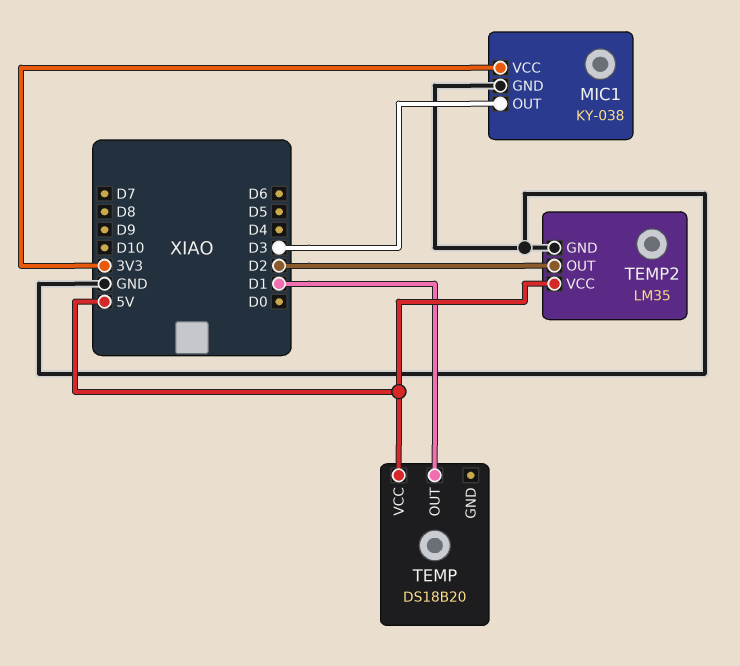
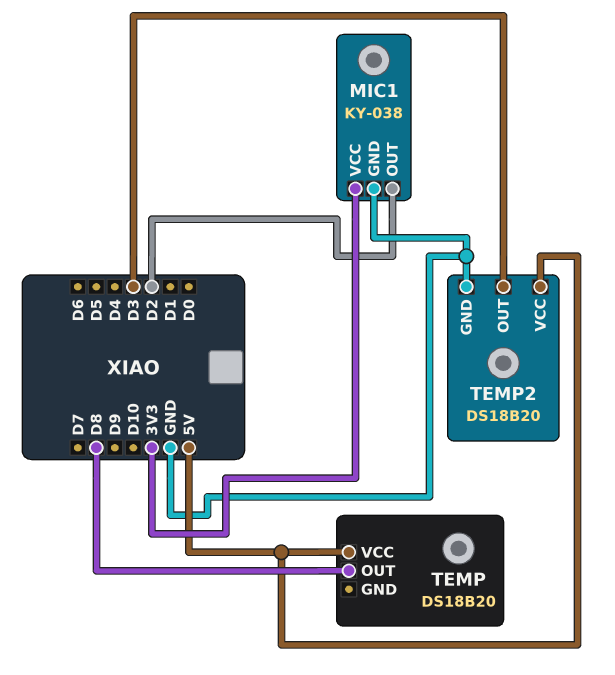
MIC1 pin OUT: D3 -> D2
TEMP pin OUT: D1 -> D8
TEMP2: LM35 -> DS18B20
TEMP2 pin OUT: D2 -> D3

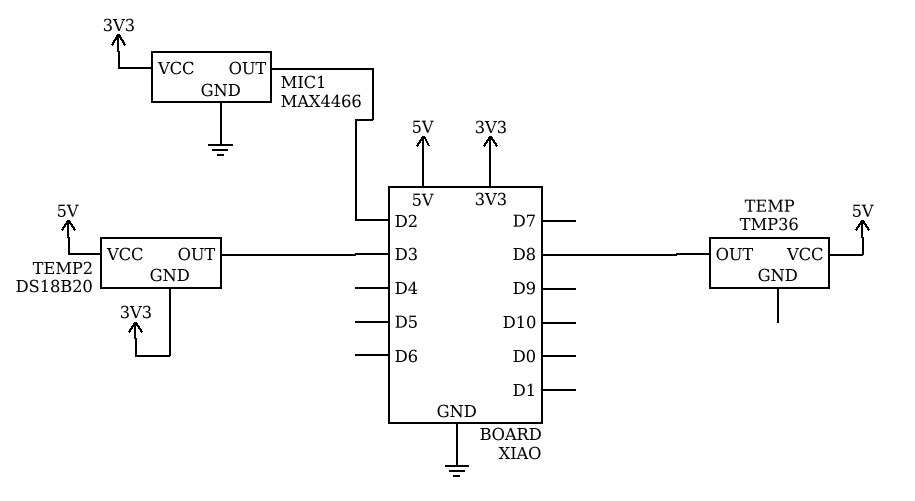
MIC1: KY-038 -> MAX4466
TEMP: DS18B20 -> TMP36
TEMP2 pin GND: GND -> 3V3

